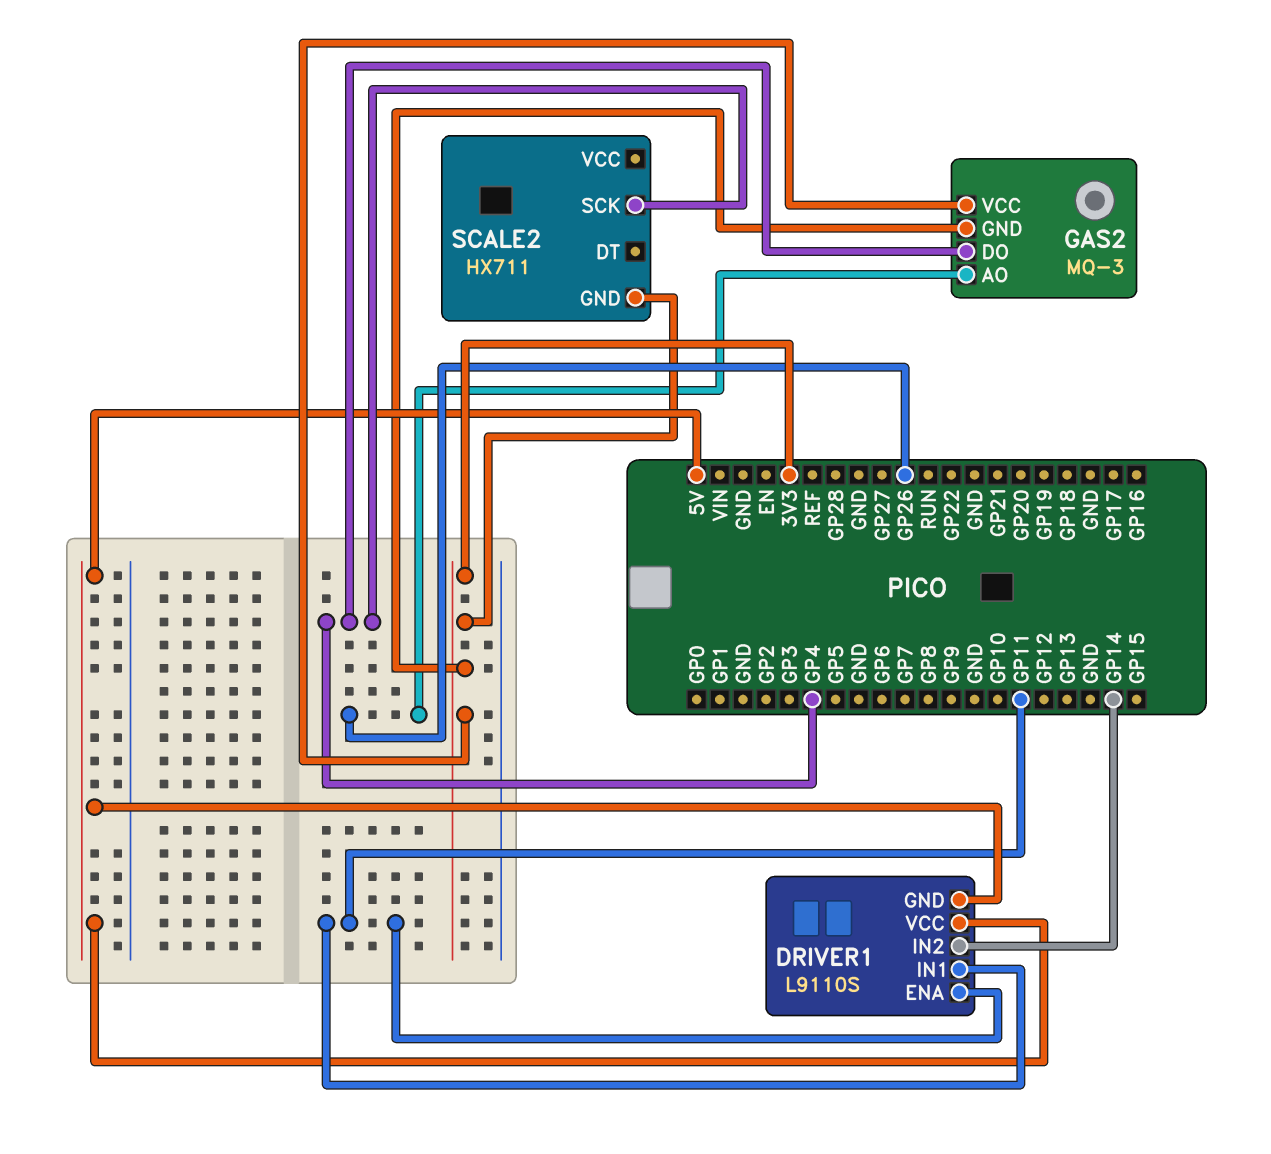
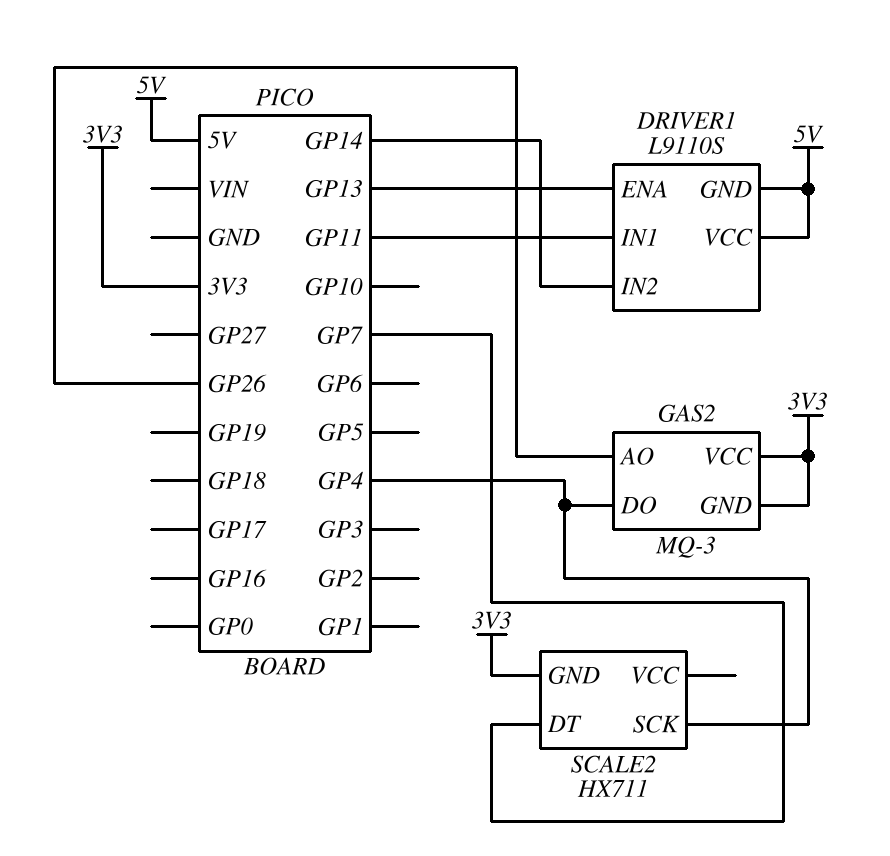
DRIVER1 pin ENA: GP11 -> GP13
SCALE2 pin DT: none -> GP7

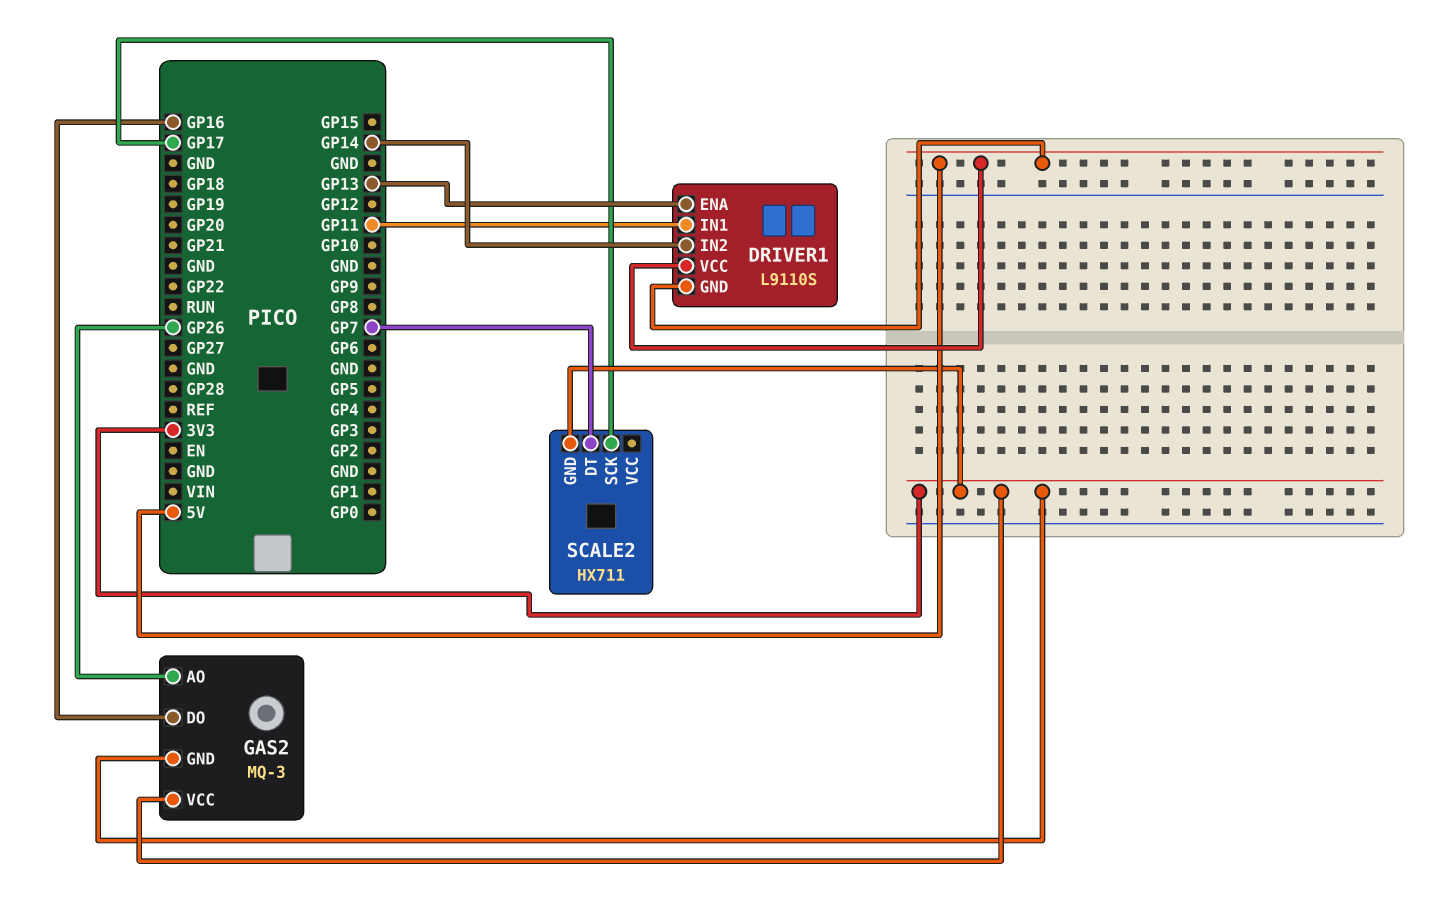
GAS2 pin DO: GP4 -> GP16
SCALE2 pin SCK: GP4 -> GP17

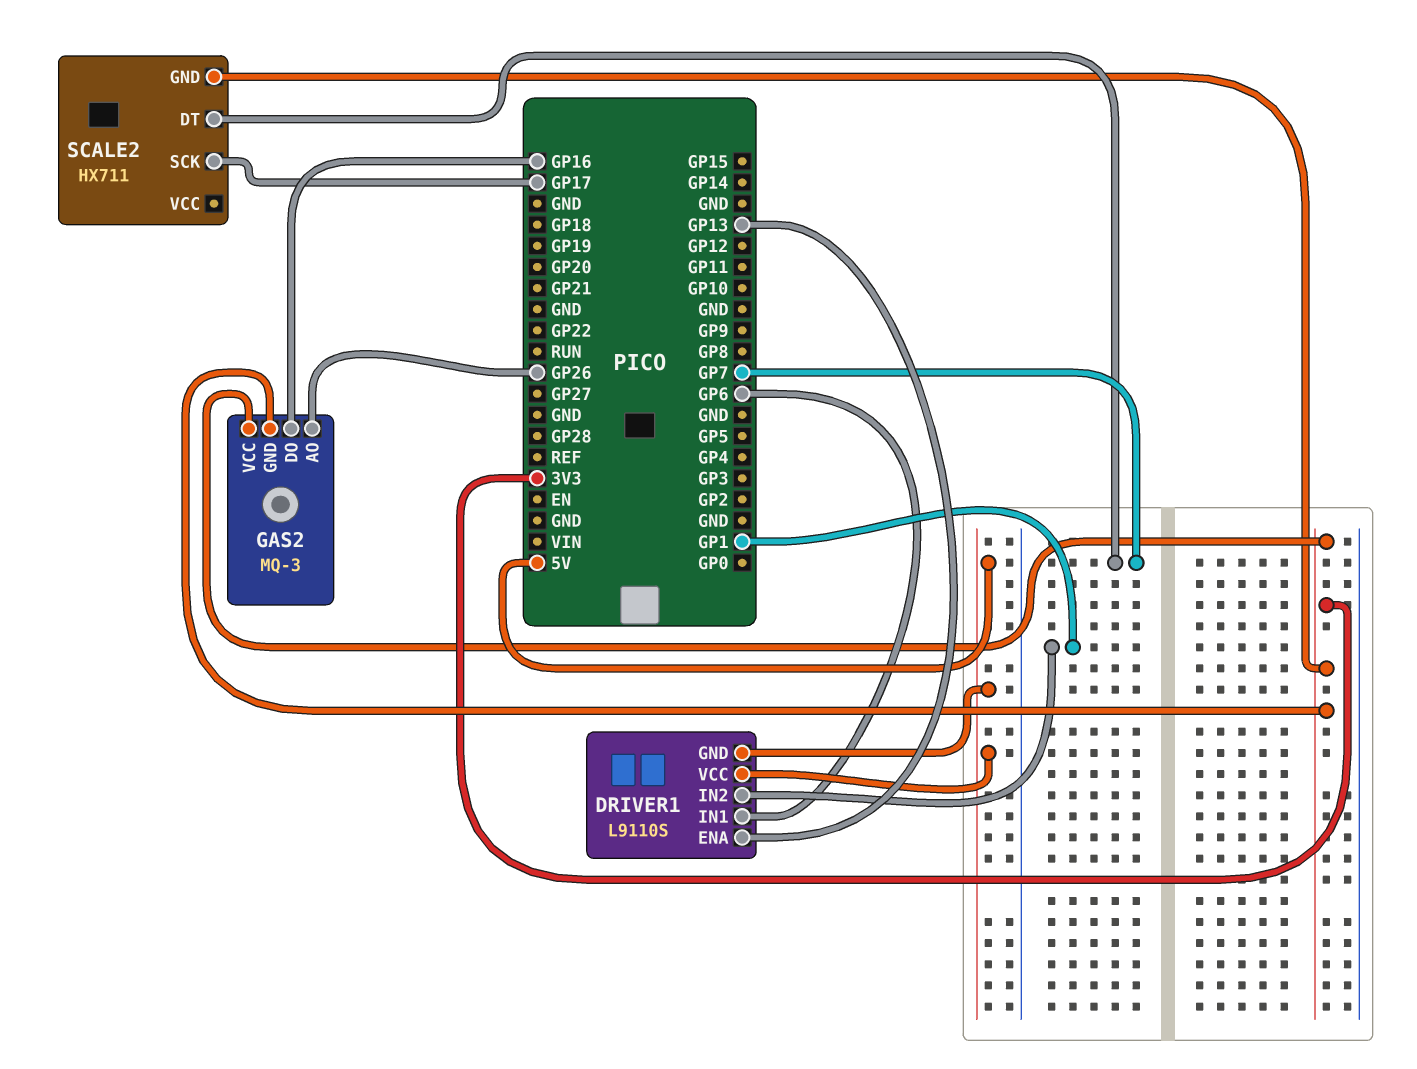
DRIVER1 pin IN1: GP11 -> GP6
DRIVER1 pin IN2: GP14 -> GP1

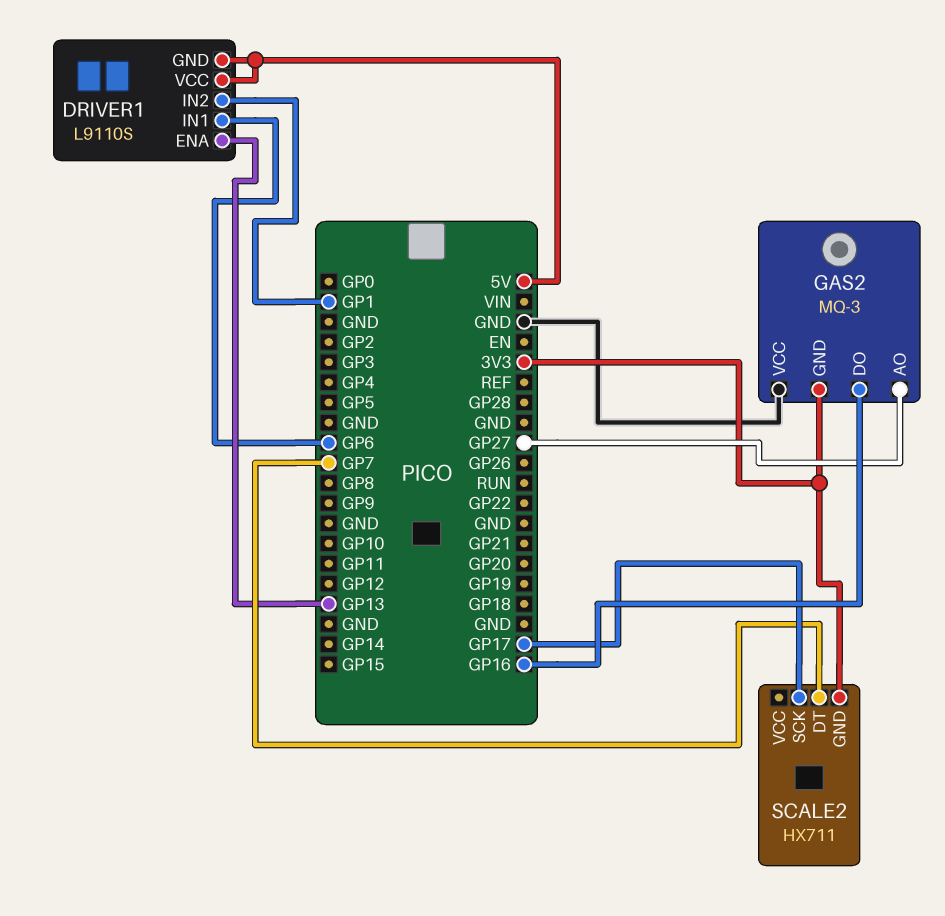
GAS2 pin AO: GP26 -> GP27
GAS2 pin VCC: 3V3 -> GND

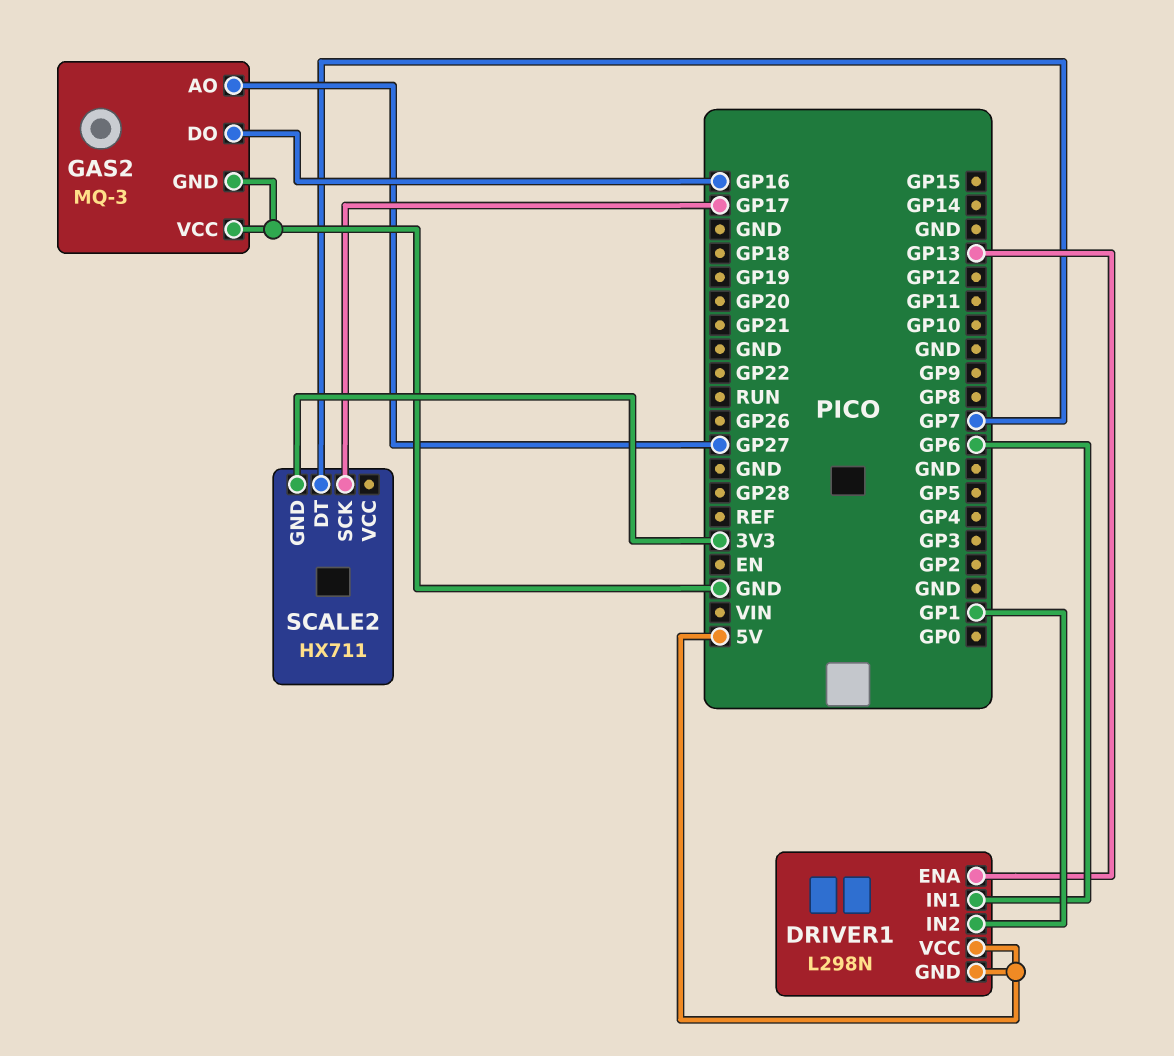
DRIVER1: L9110S -> L298N
GAS2 pin GND: 3V3 -> GND

